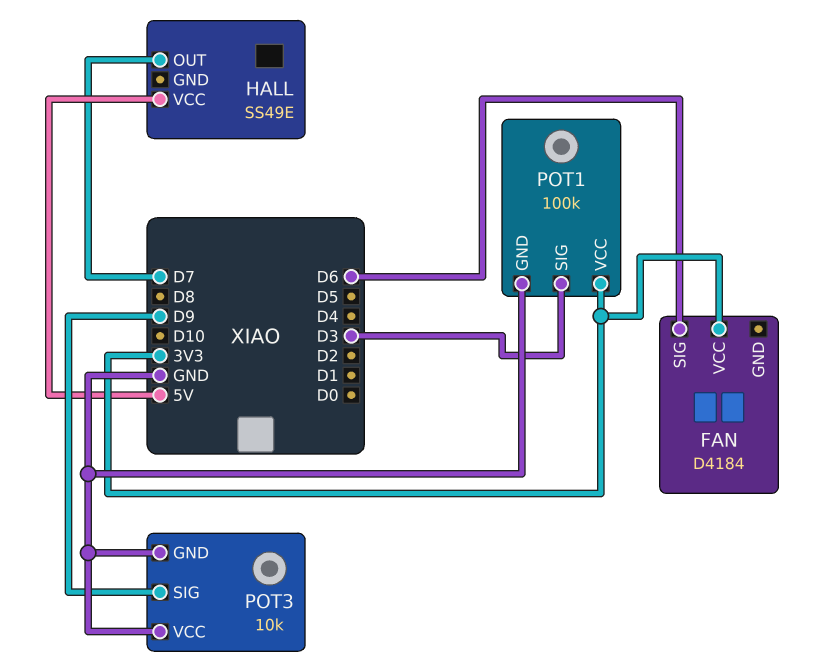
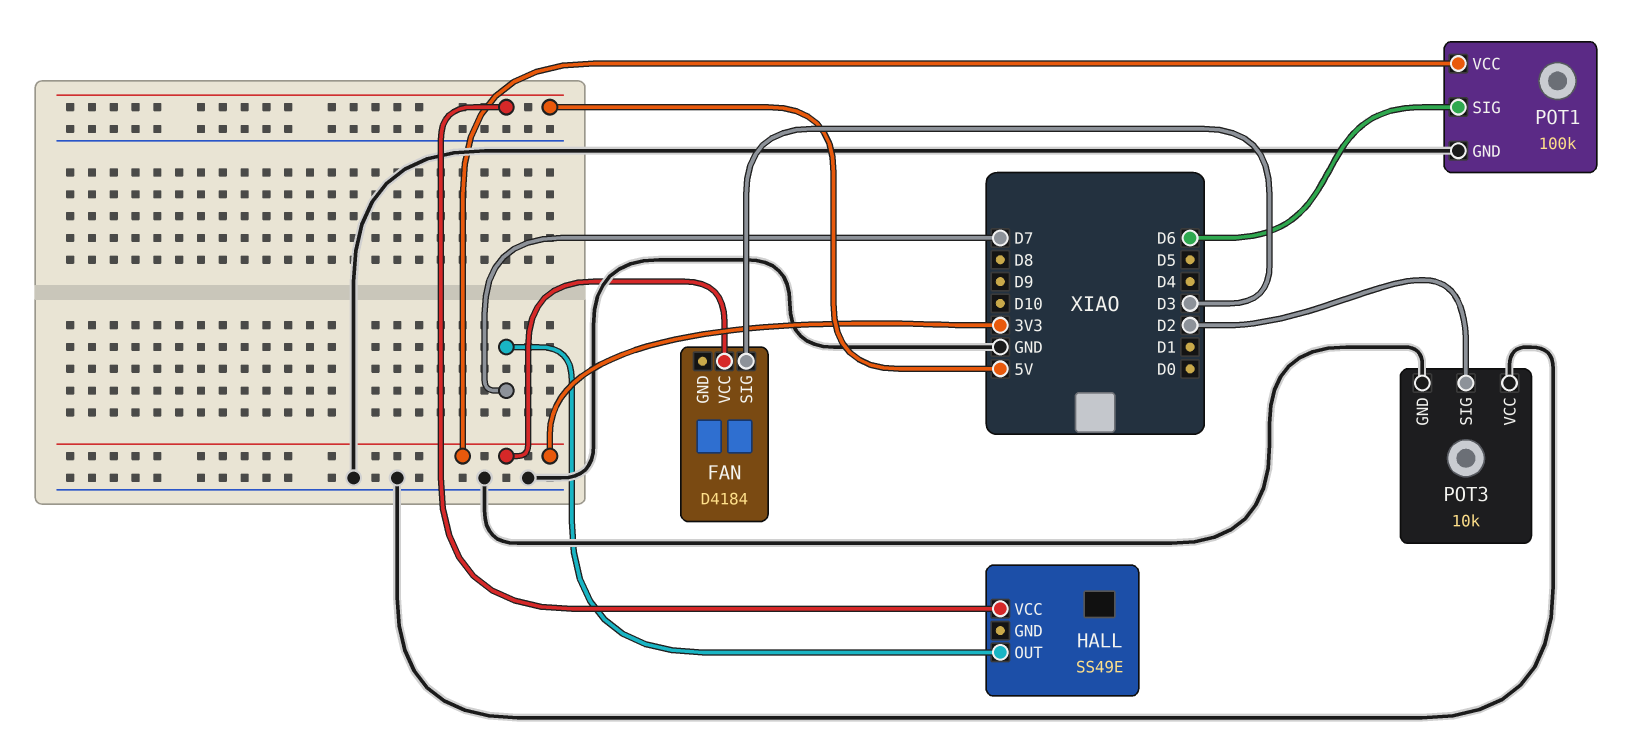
FAN pin SIG: D6 -> D3
POT1 pin SIG: D3 -> D6
POT3 pin SIG: D9 -> D2

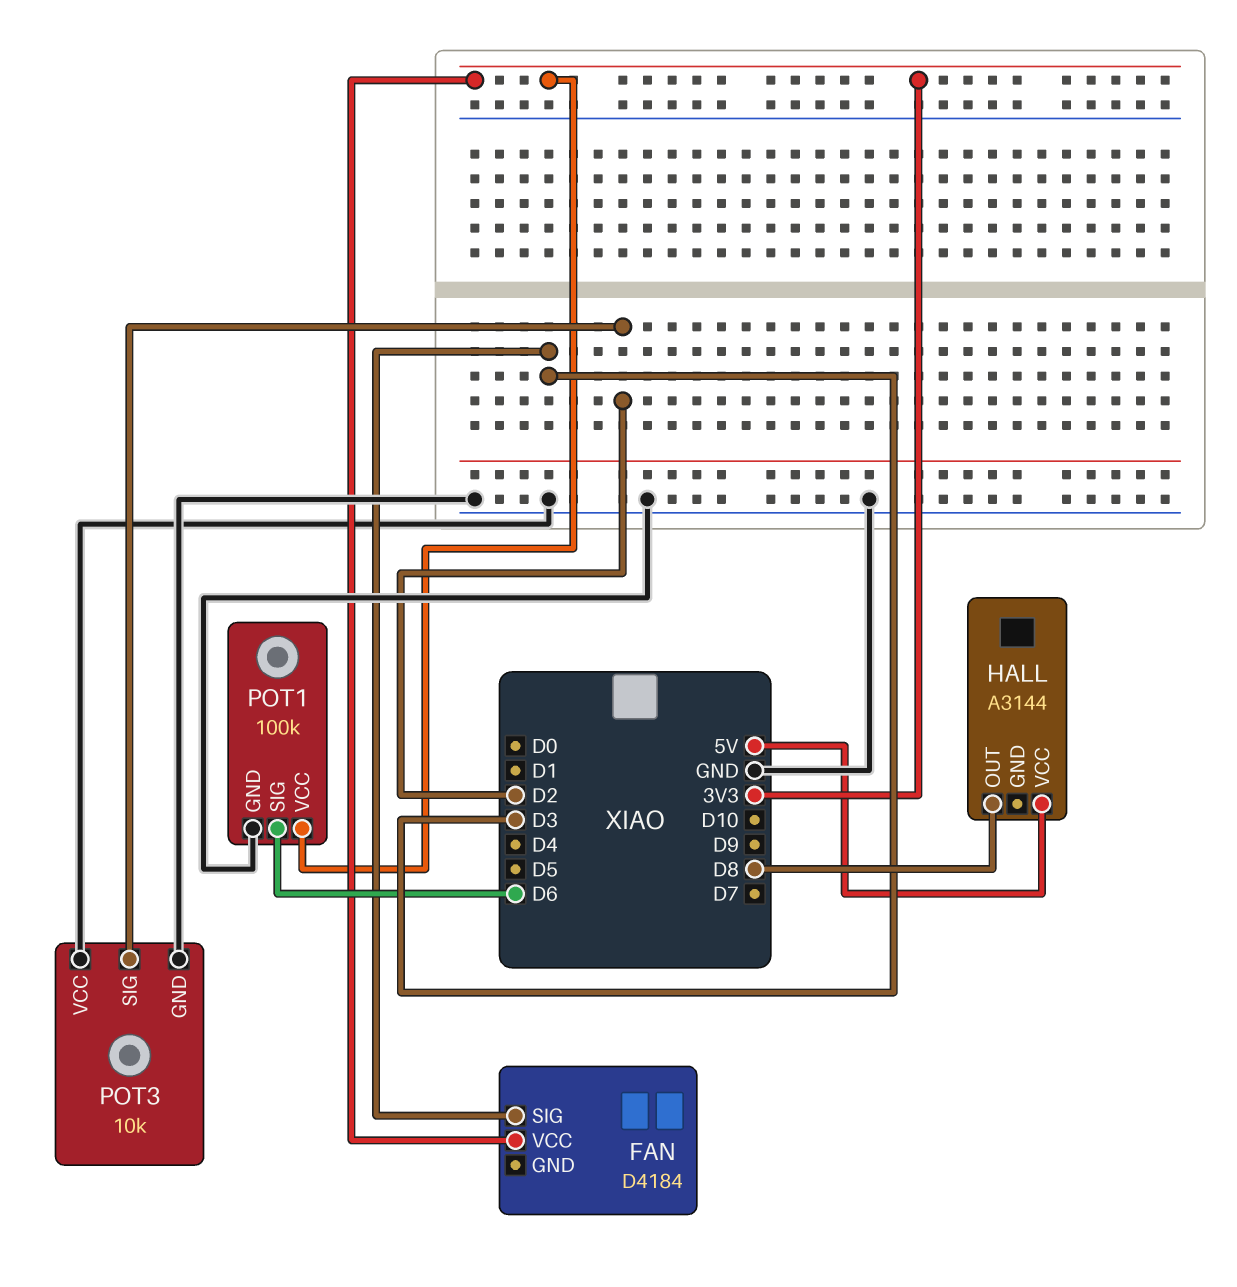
HALL: SS49E -> A3144
HALL pin OUT: D7 -> D8

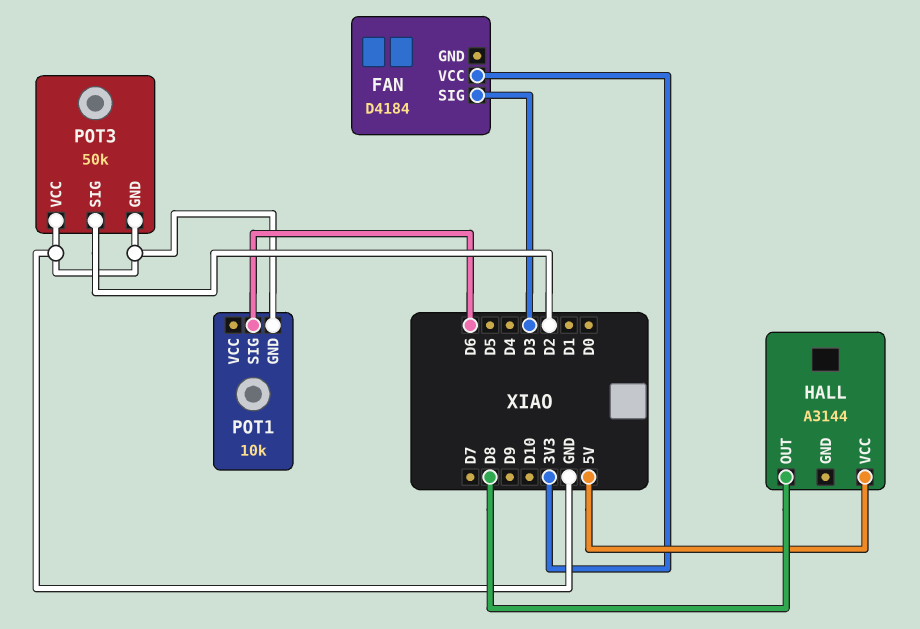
POT1: 100k -> 10k
POT1 pin VCC: 3V3 -> none
POT3: 10k -> 50k

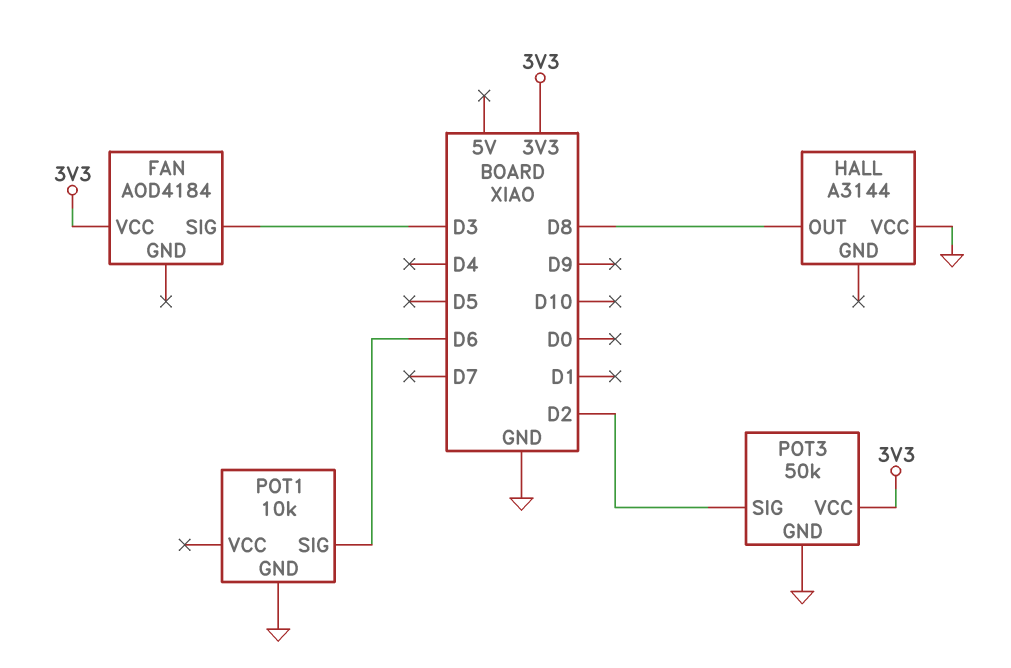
FAN: D4184 -> AOD4184
HALL pin VCC: 5V -> GND
POT3 pin VCC: GND -> 3V3

